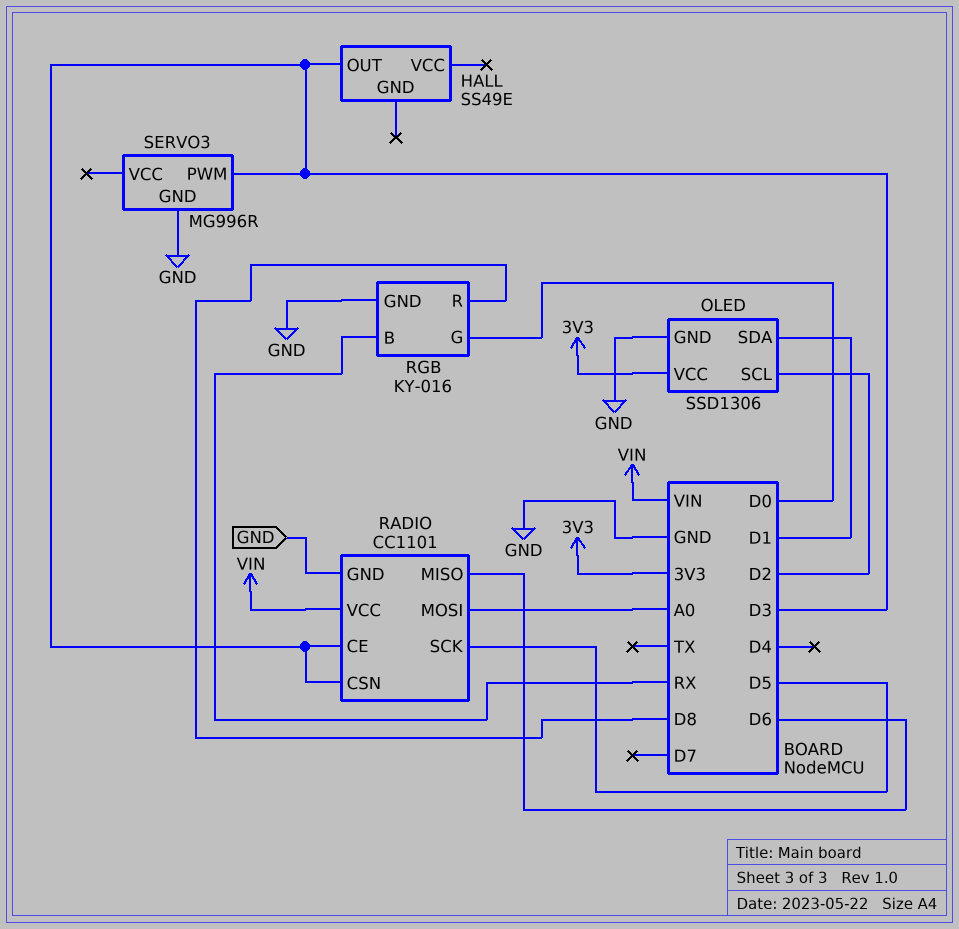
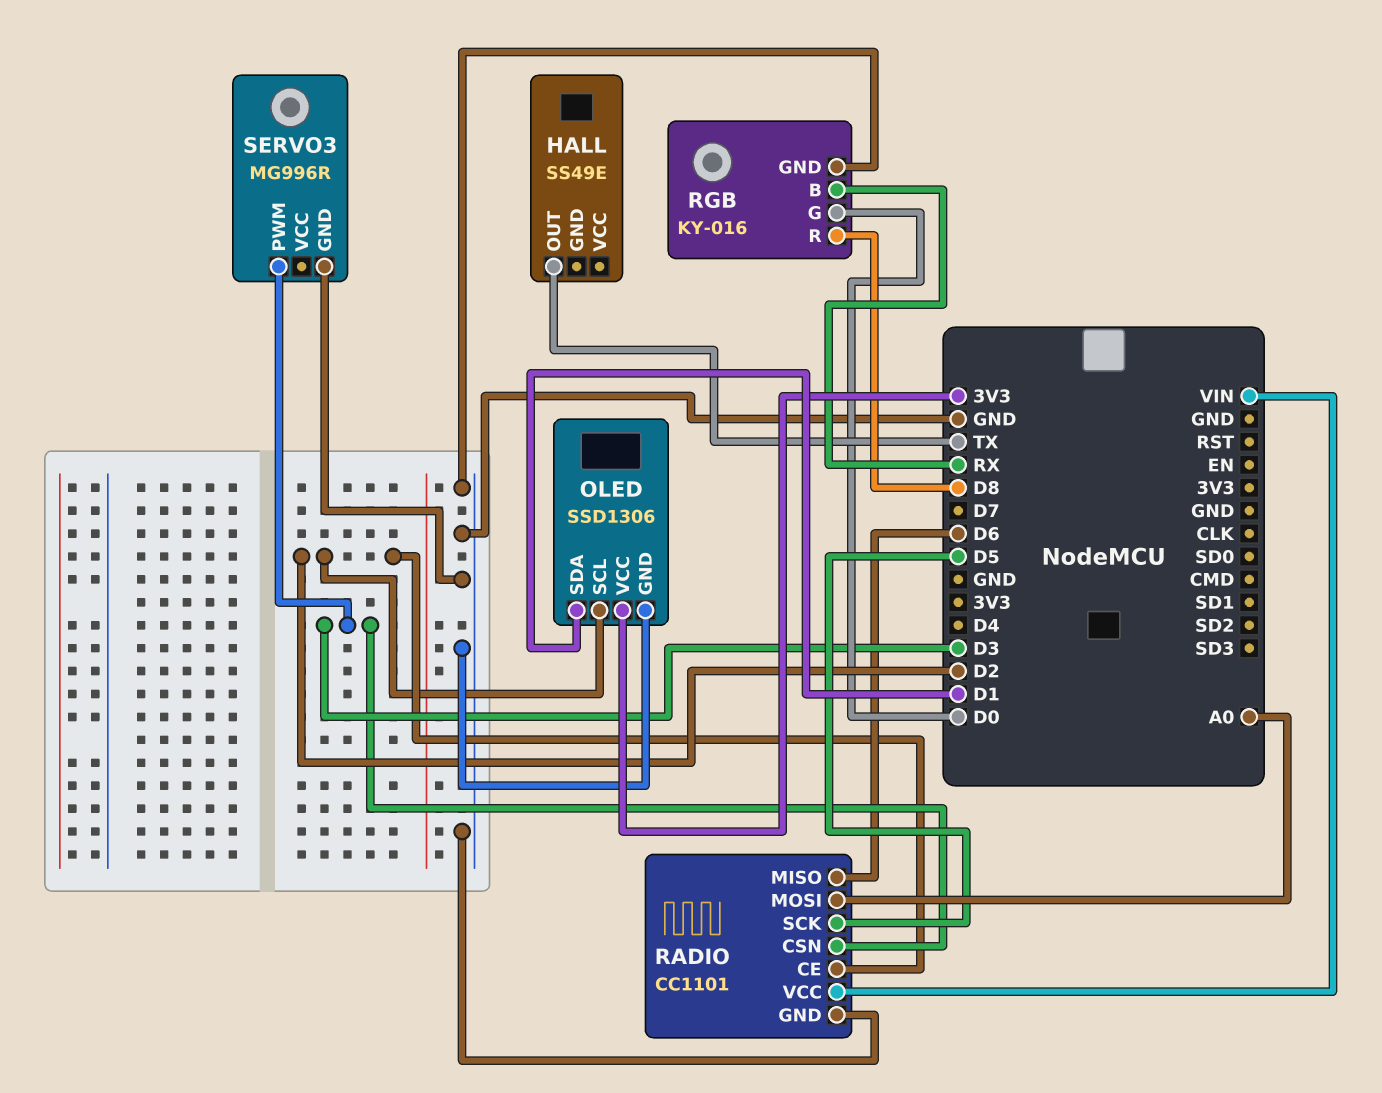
HALL pin OUT: D3 -> TX
RADIO pin CE: D3 -> D2

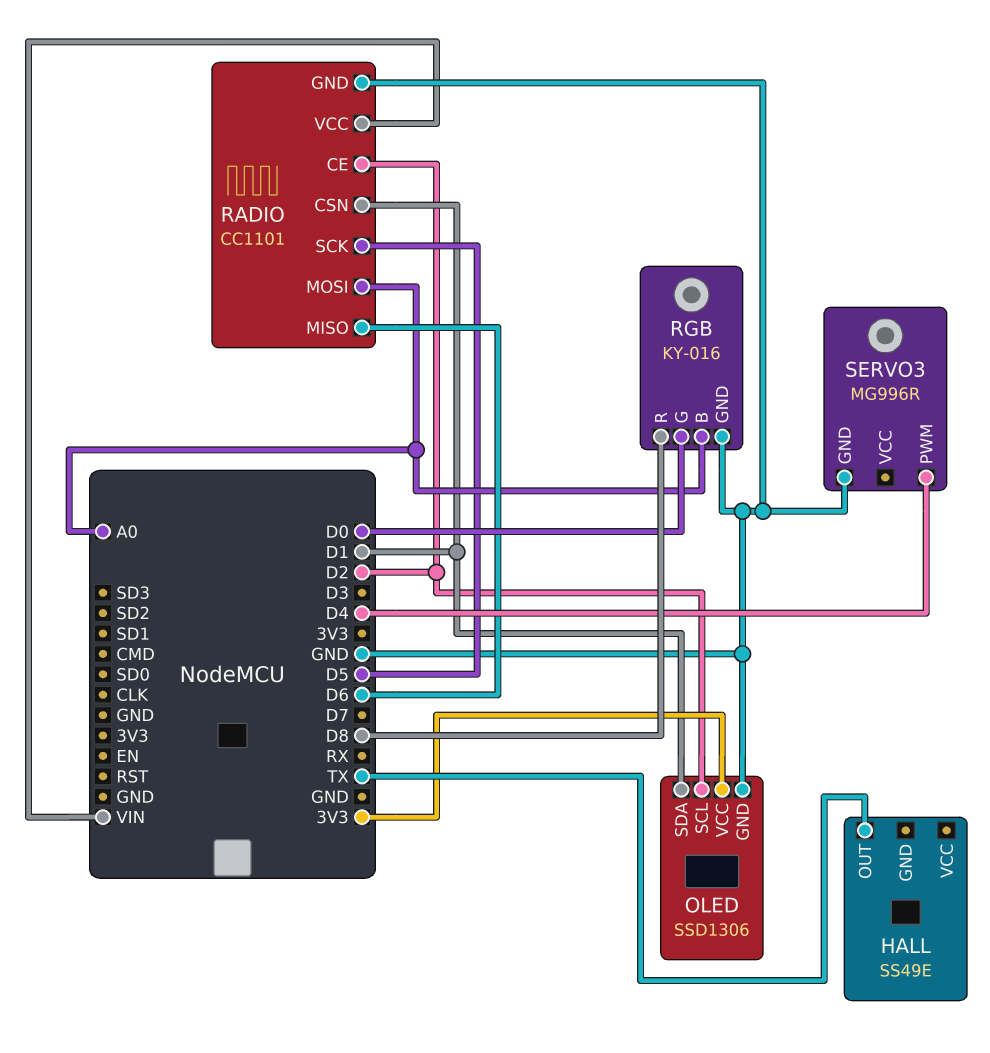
RADIO pin CSN: D3 -> D1
RGB pin B: RX -> A0
SERVO3 pin PWM: D3 -> D4

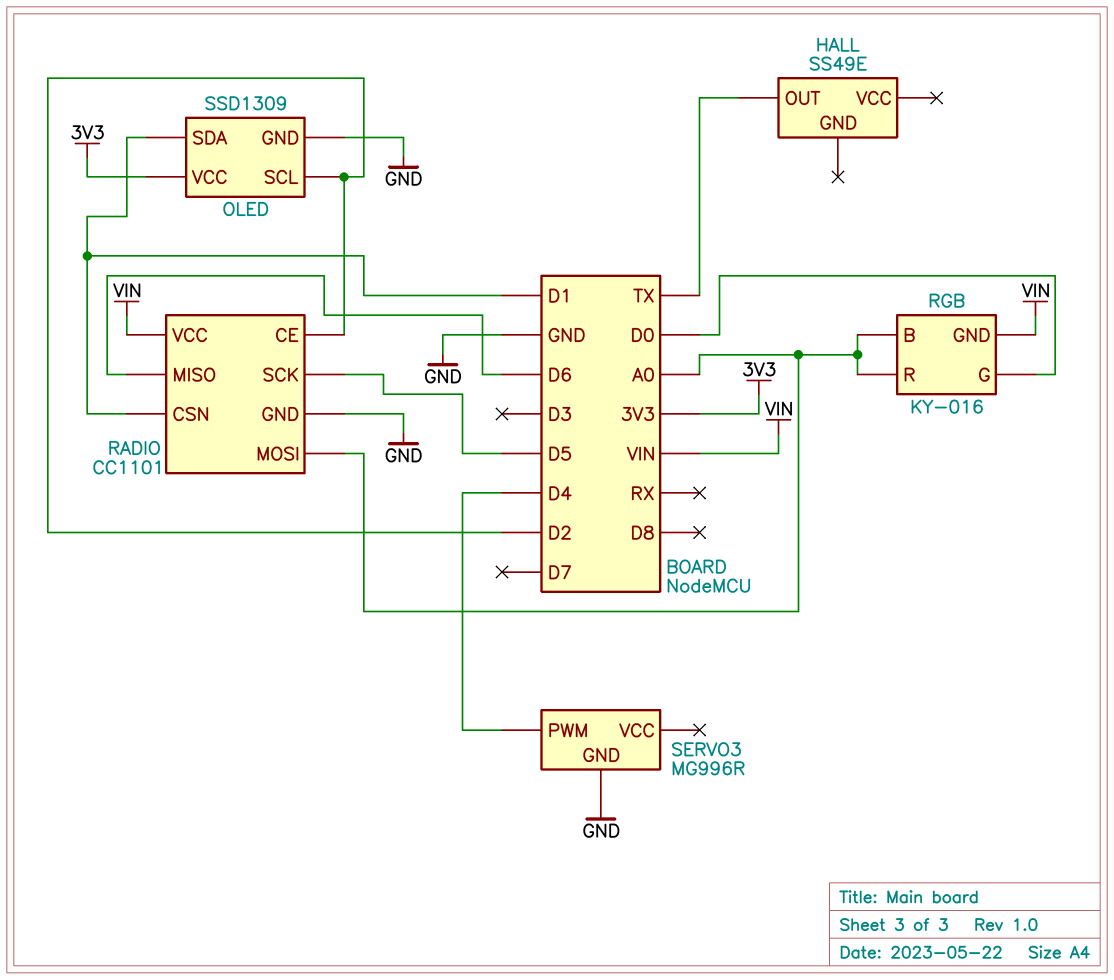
OLED: SSD1306 -> SSD1309
RGB pin GND: GND -> VIN
RGB pin R: D8 -> A0

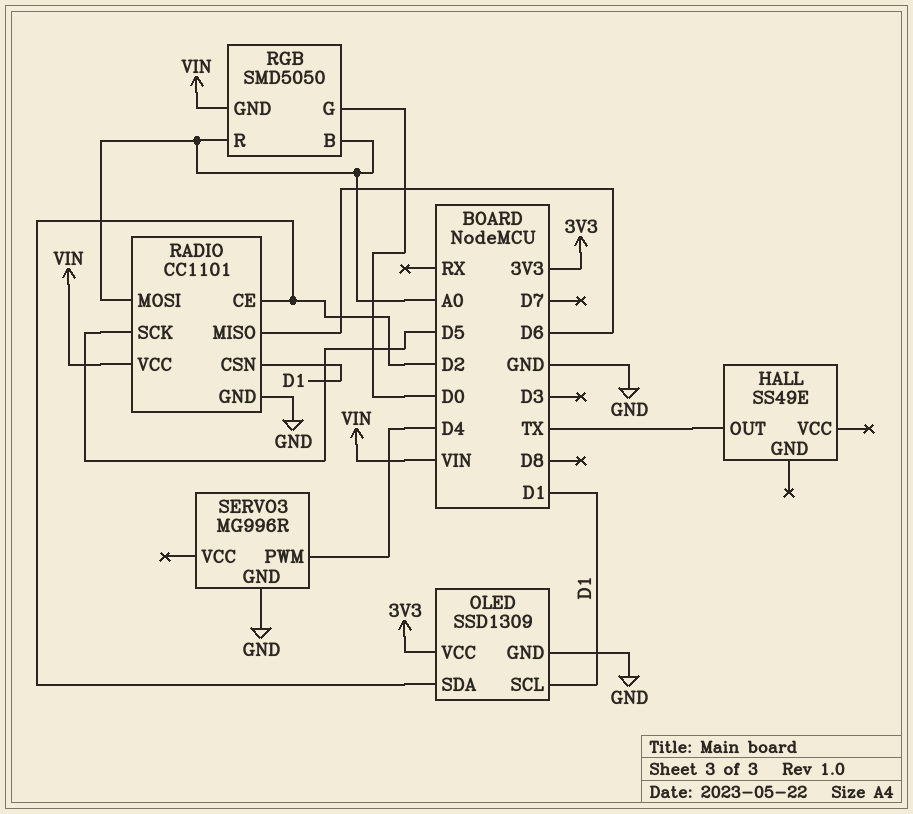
OLED pin SCL: D2 -> D1
OLED pin SDA: D1 -> D2
RGB: KY-016 -> SMD5050

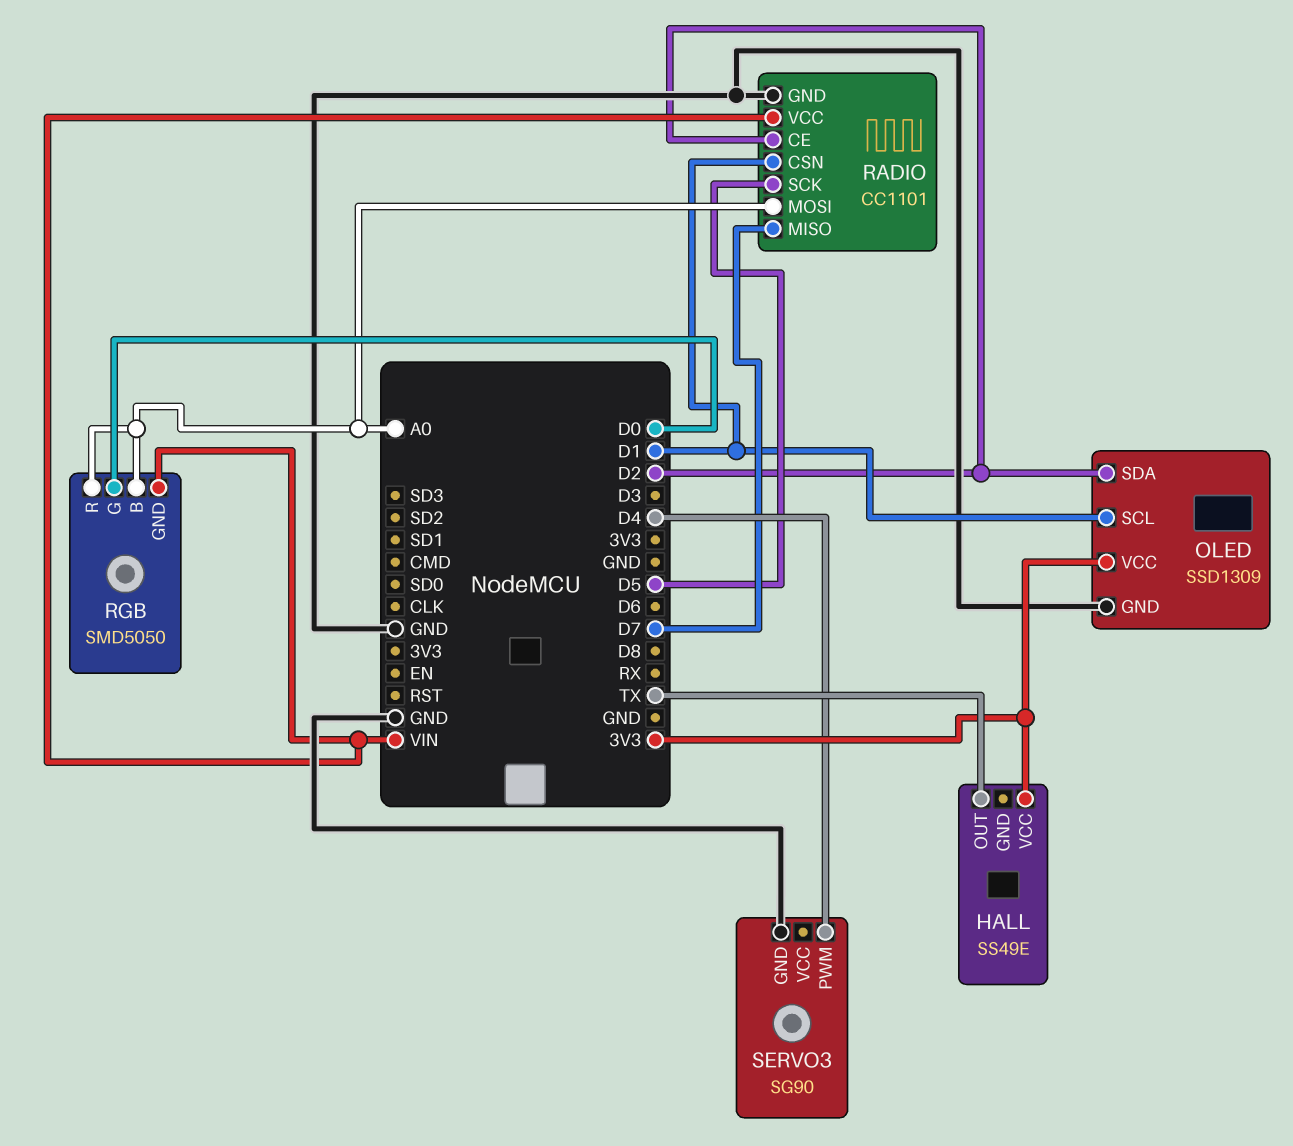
HALL pin VCC: none -> 3V3
RADIO pin MISO: D6 -> D7
SERVO3: MG996R -> SG90

